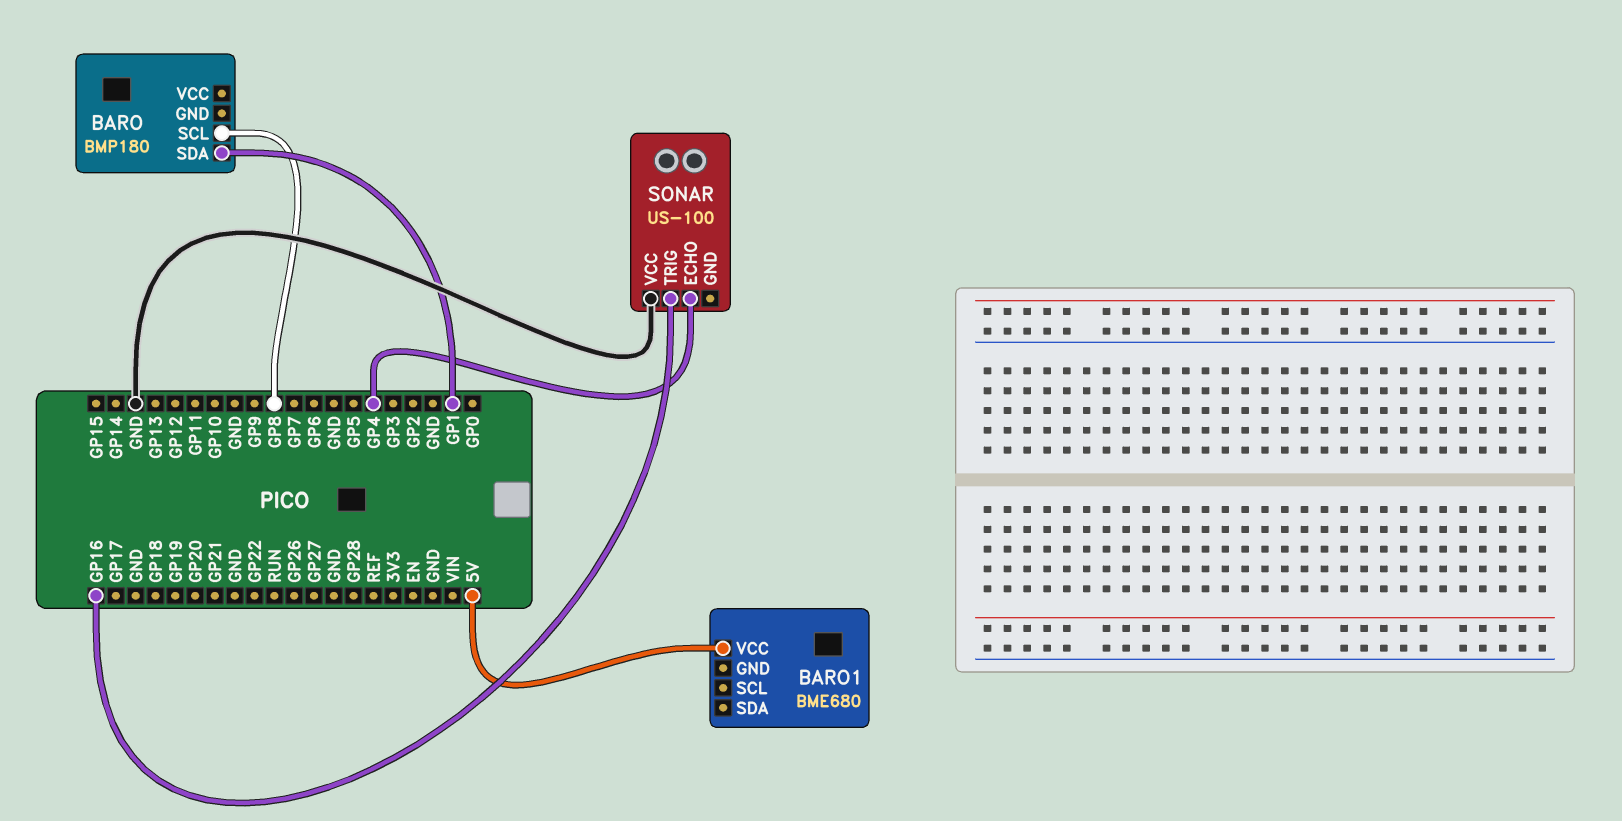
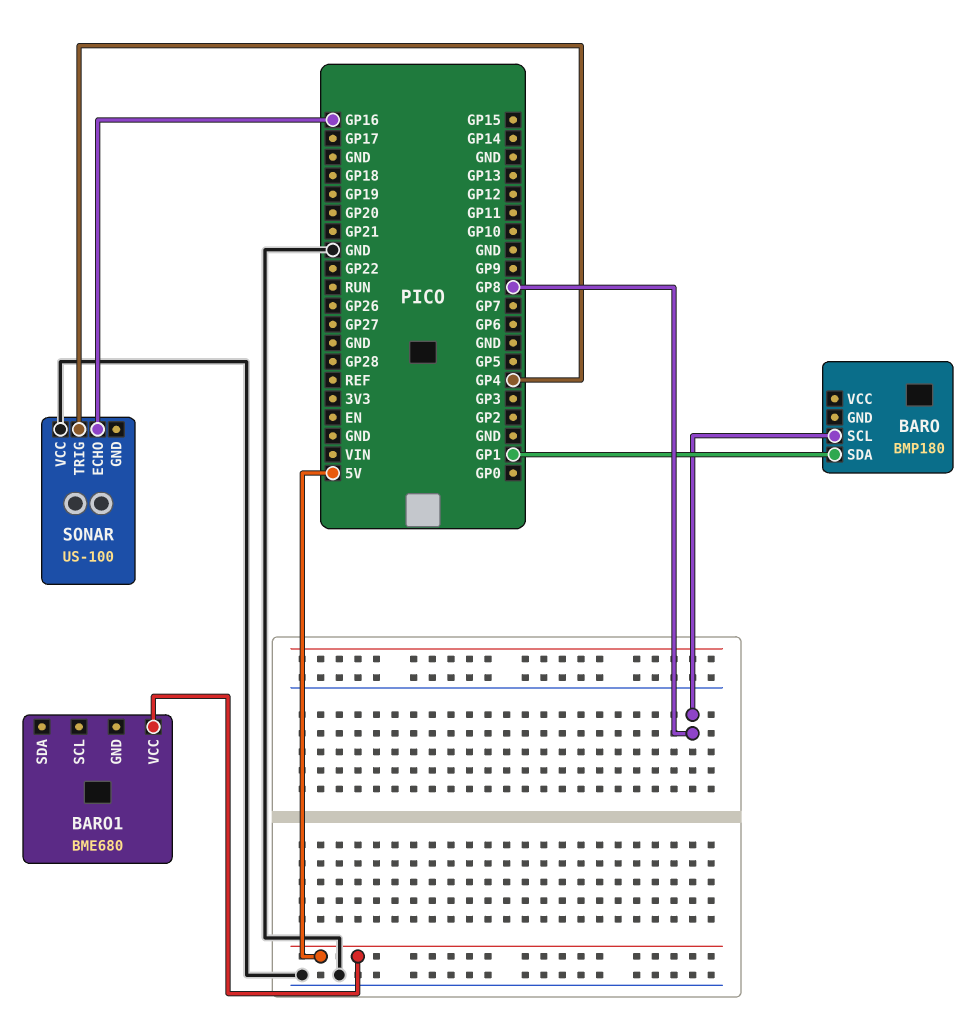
SONAR pin ECHO: GP4 -> GP16
SONAR pin TRIG: GP16 -> GP4

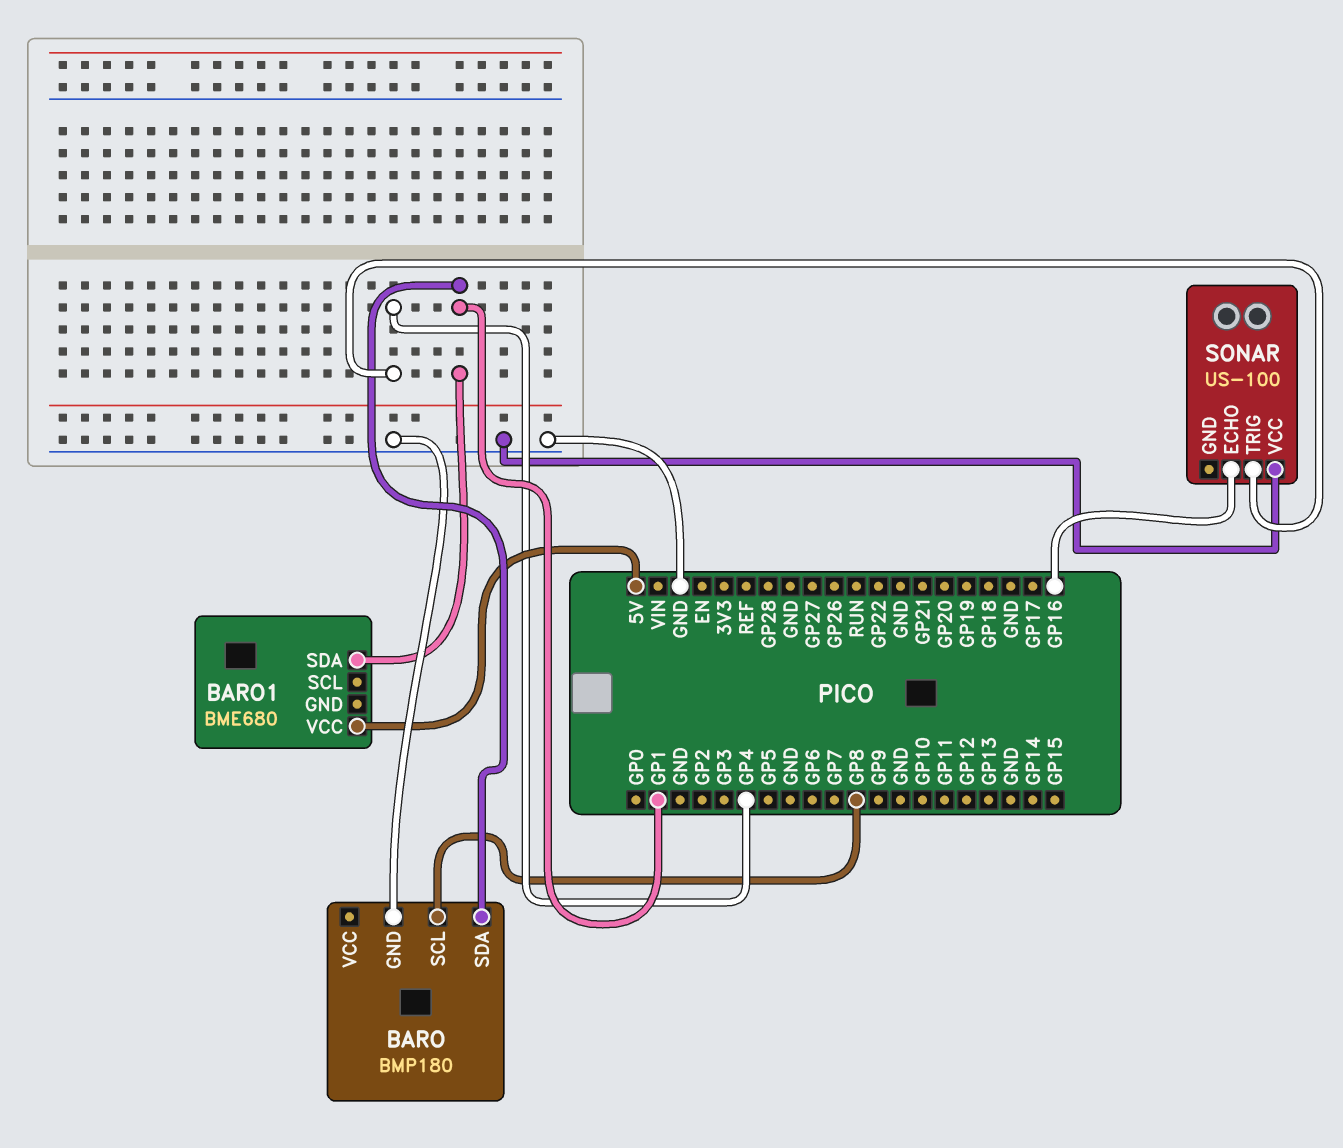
BARO pin GND: none -> GND
BARO1 pin SDA: none -> GP1

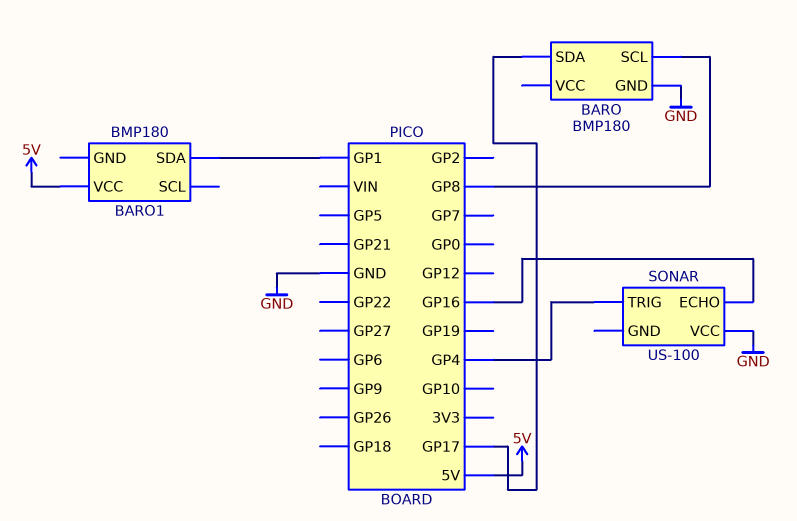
BARO pin SDA: GP1 -> GP17
BARO1: BME680 -> BMP180

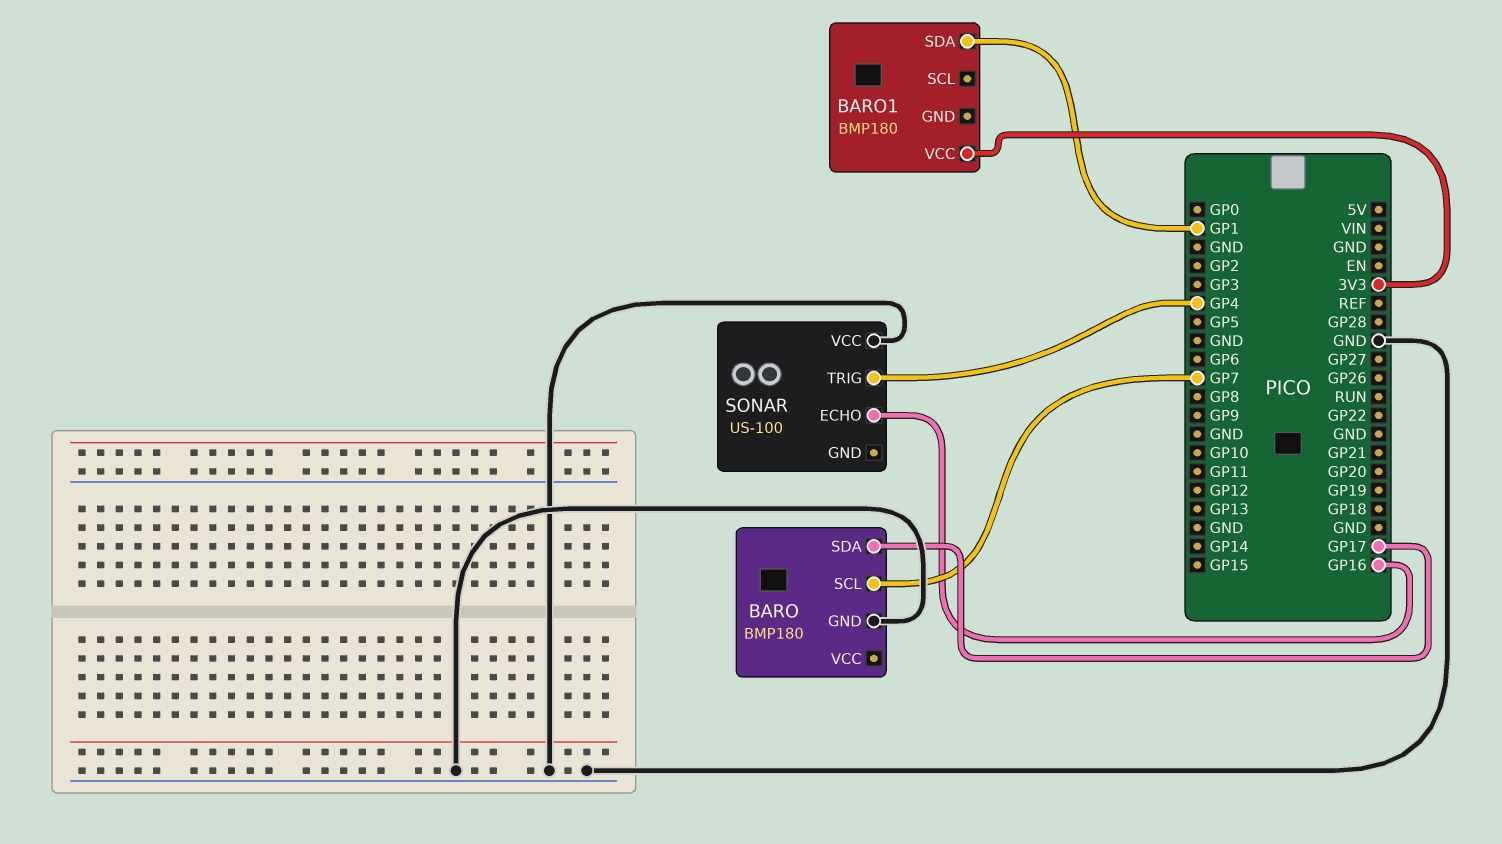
BARO pin SCL: GP8 -> GP7
BARO1 pin VCC: 5V -> 3V3

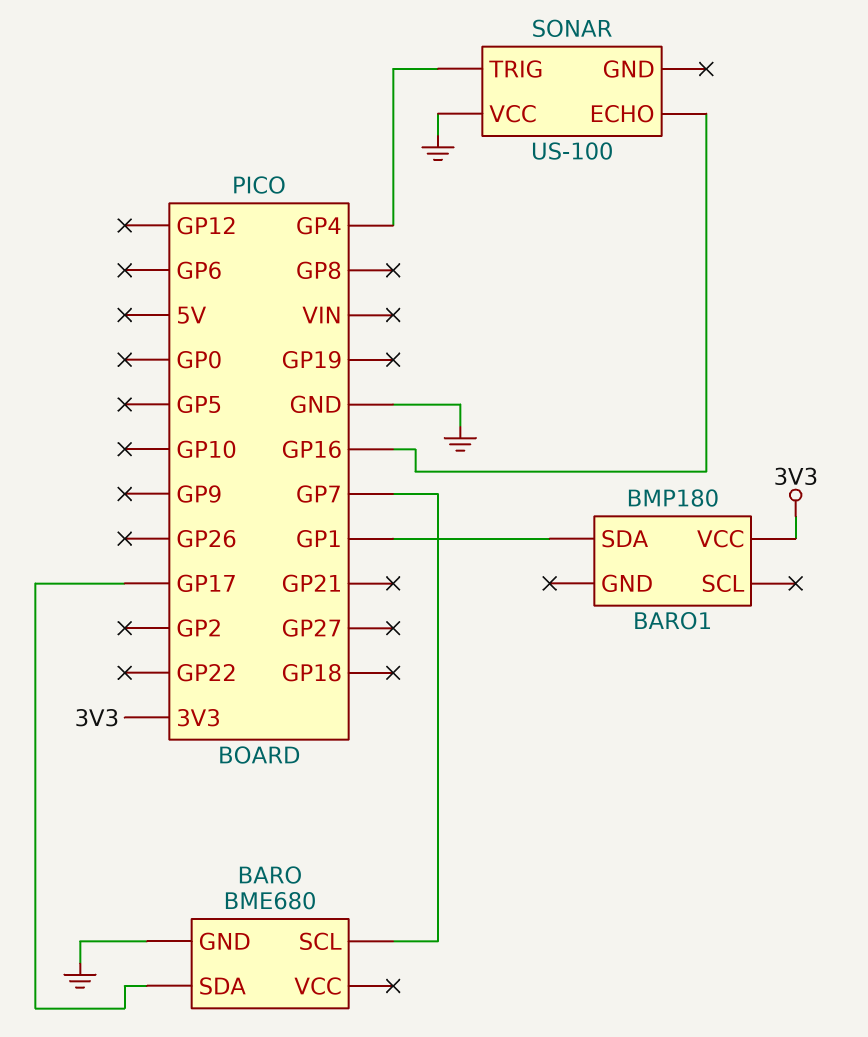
BARO: BMP180 -> BME680

